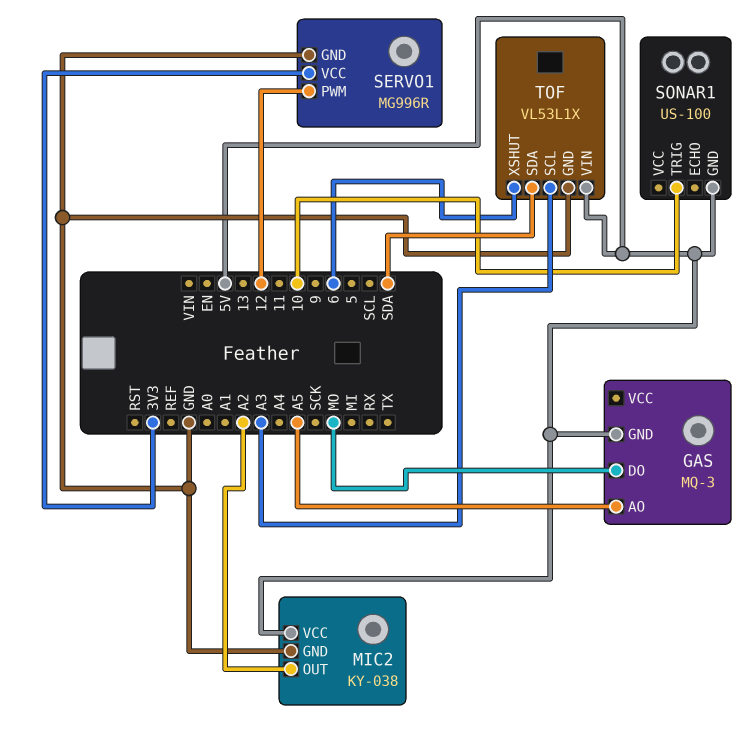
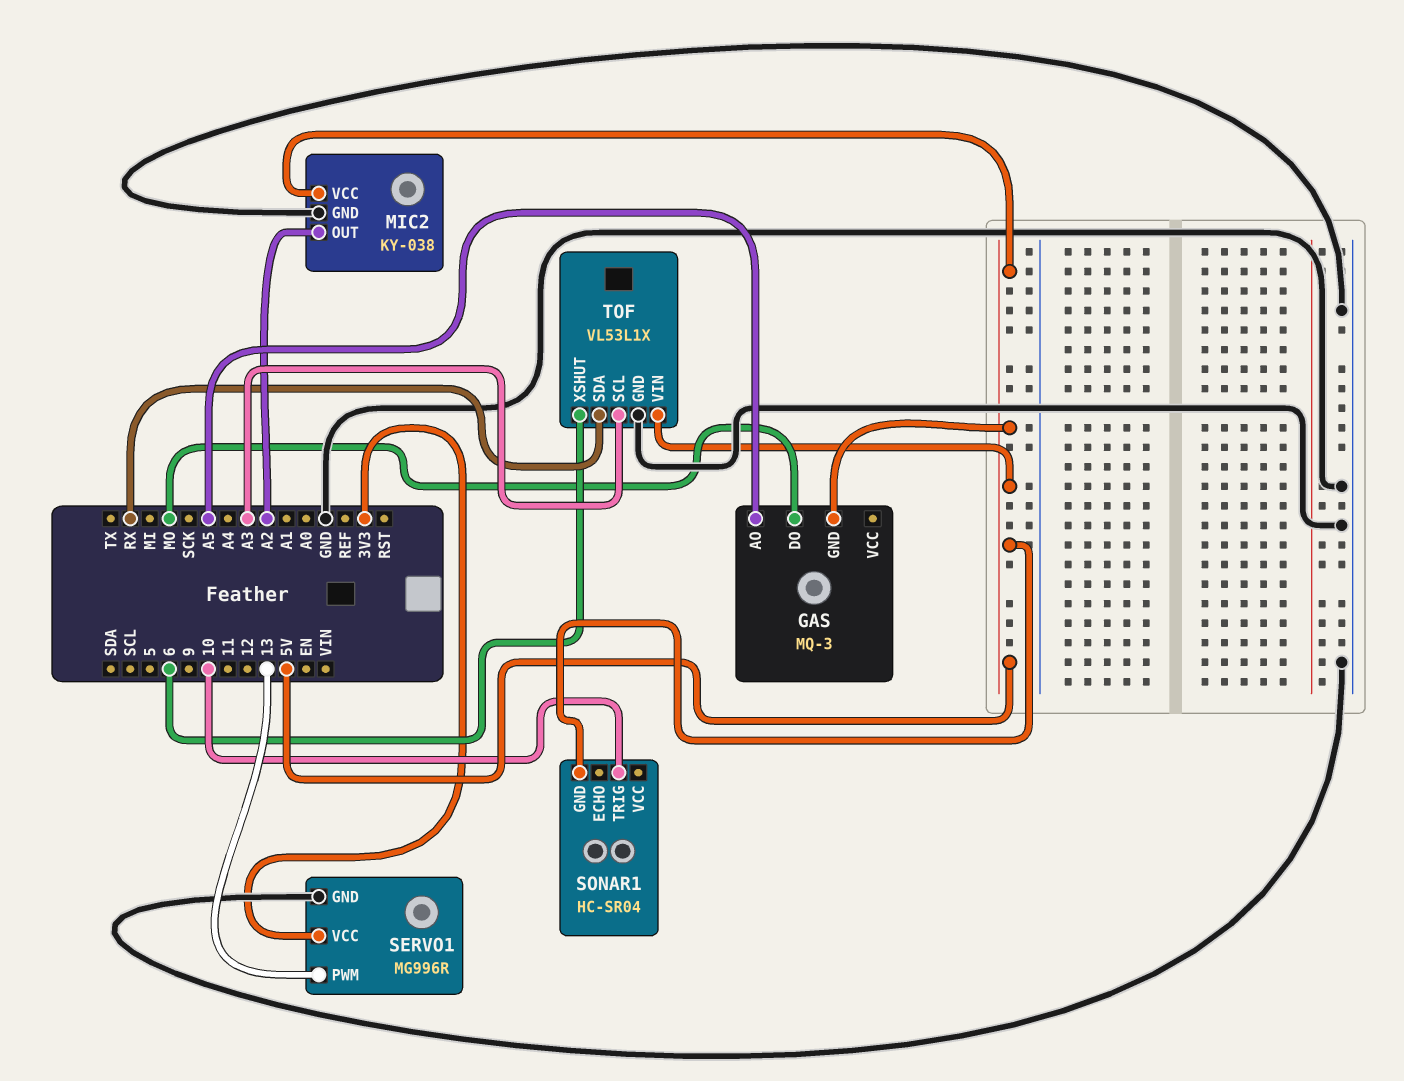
SERVO1 pin PWM: 12 -> 13
SONAR1: US-100 -> HC-SR04
TOF pin SDA: SDA -> RX

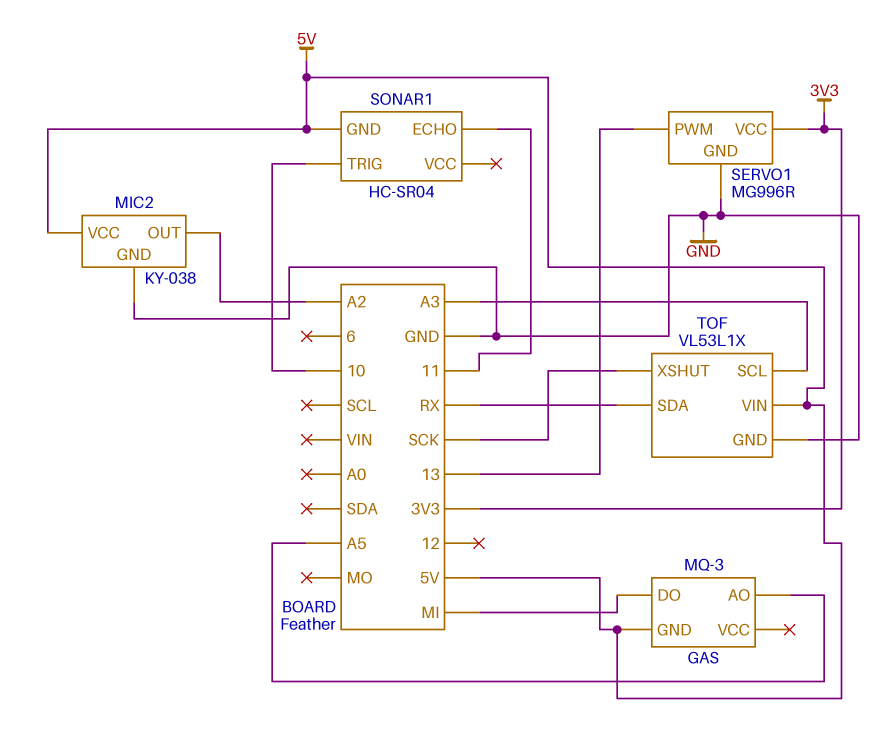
GAS pin DO: MO -> MI
SONAR1 pin ECHO: none -> 11
TOF pin XSHUT: 6 -> SCK

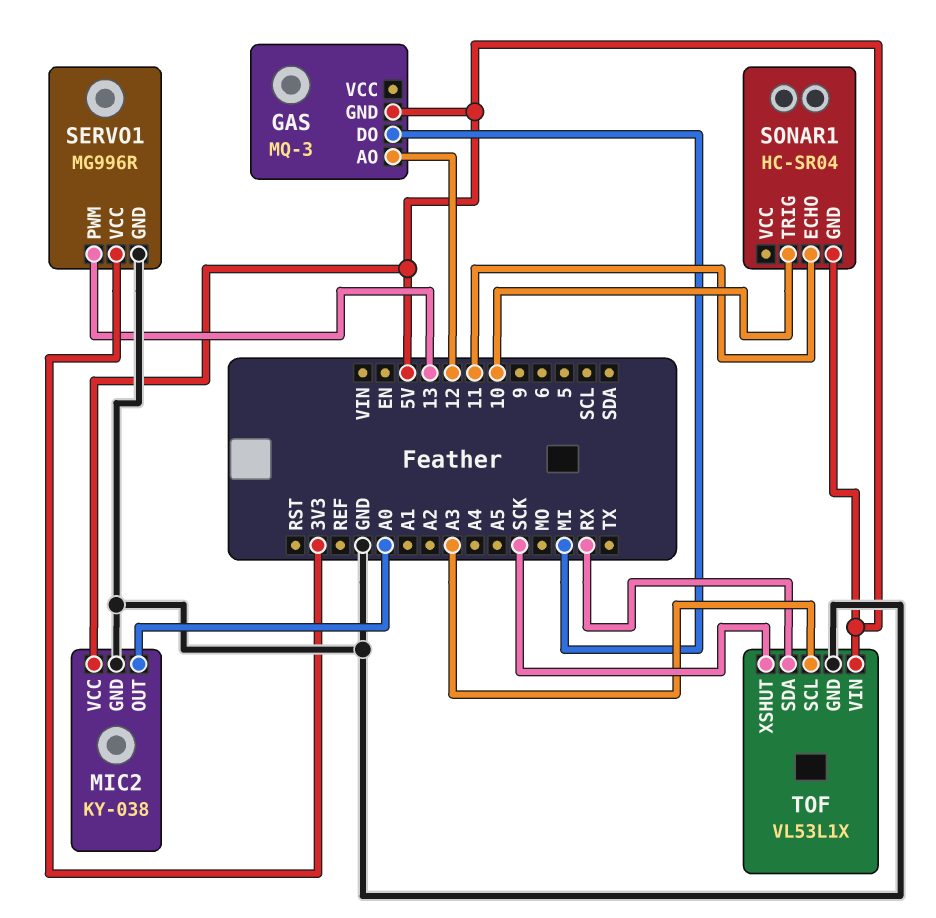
GAS pin AO: A5 -> 12
MIC2 pin OUT: A2 -> A0

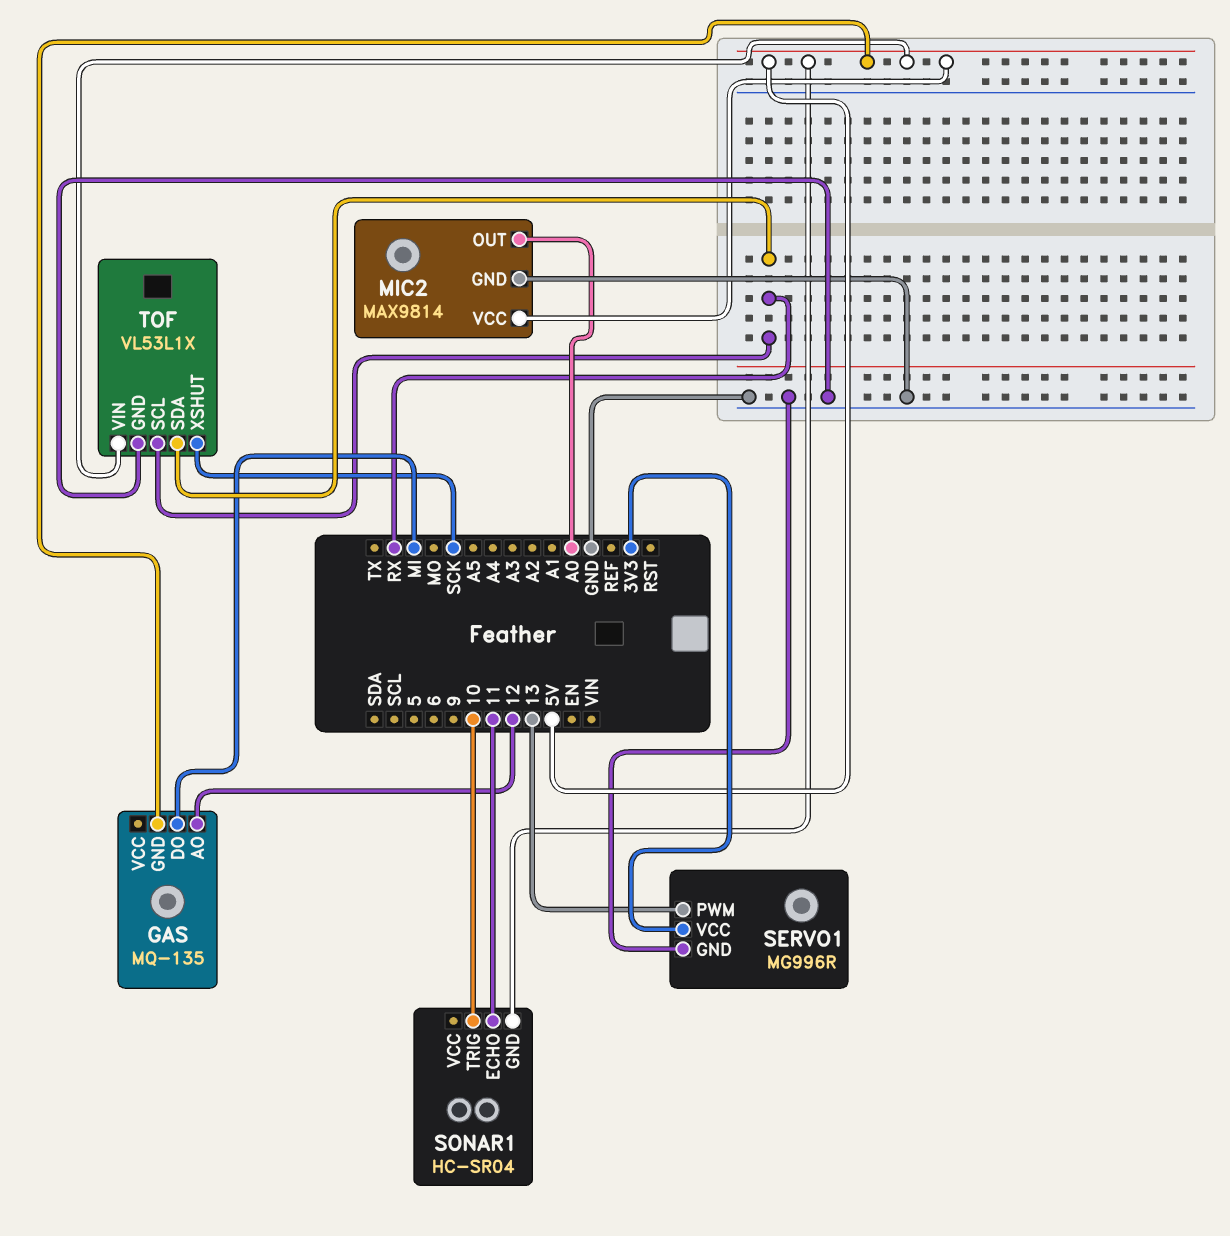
GAS: MQ-3 -> MQ-135
MIC2: KY-038 -> MAX9814
TOF pin SCL: A3 -> RX

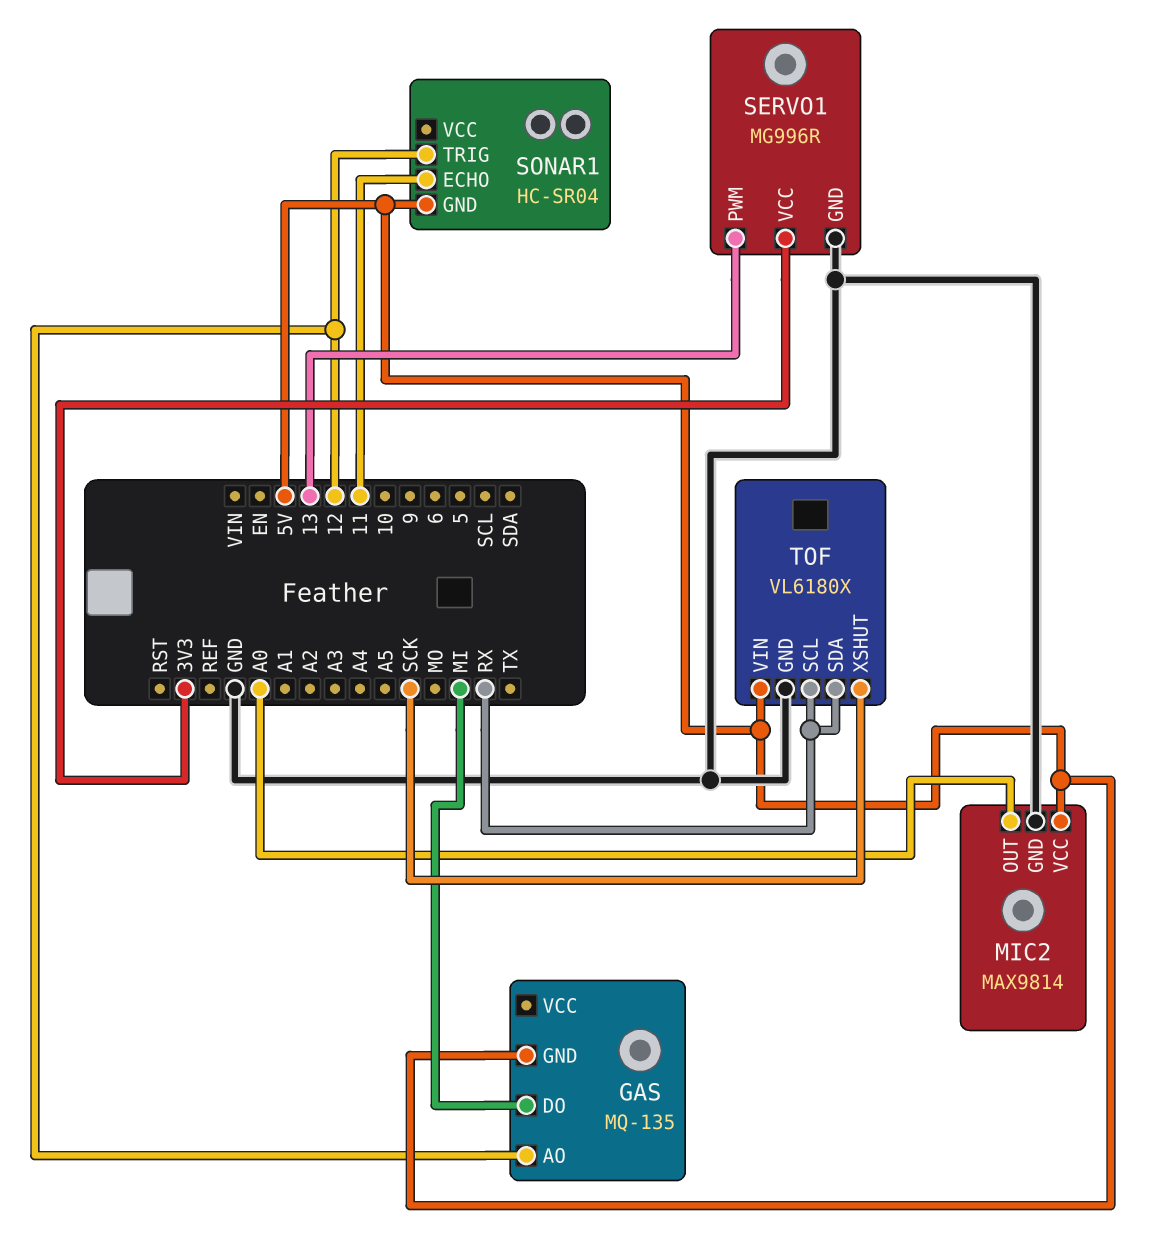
SONAR1 pin TRIG: 10 -> 12
TOF: VL53L1X -> VL6180X

